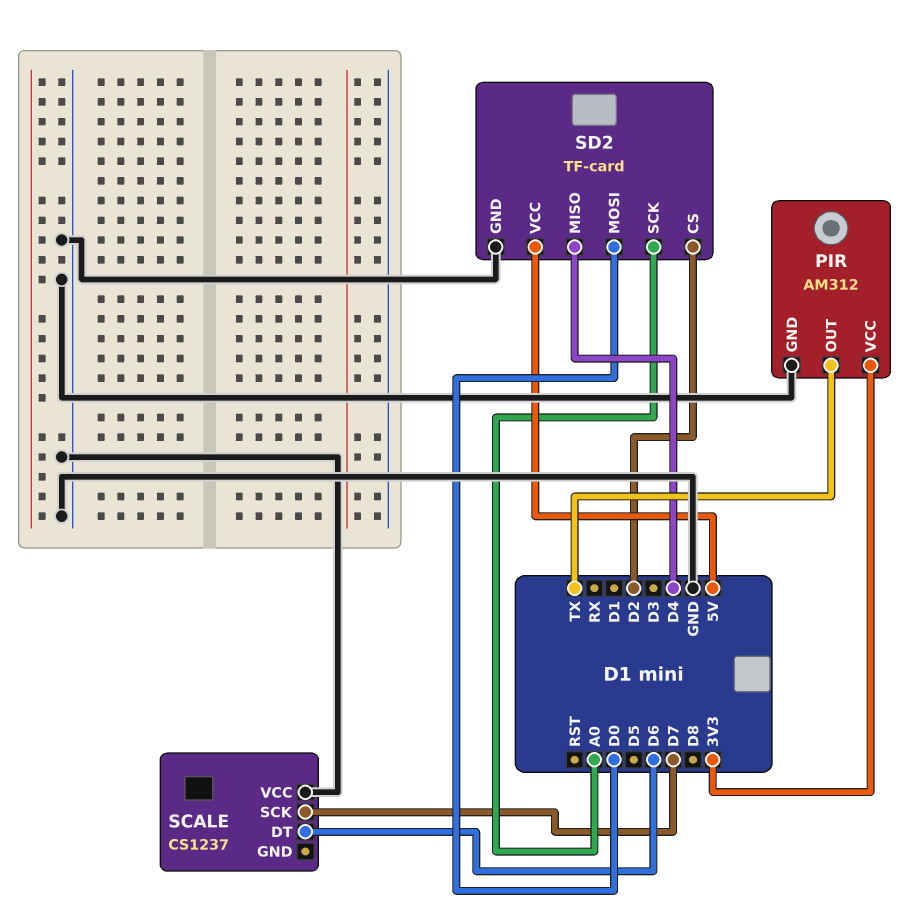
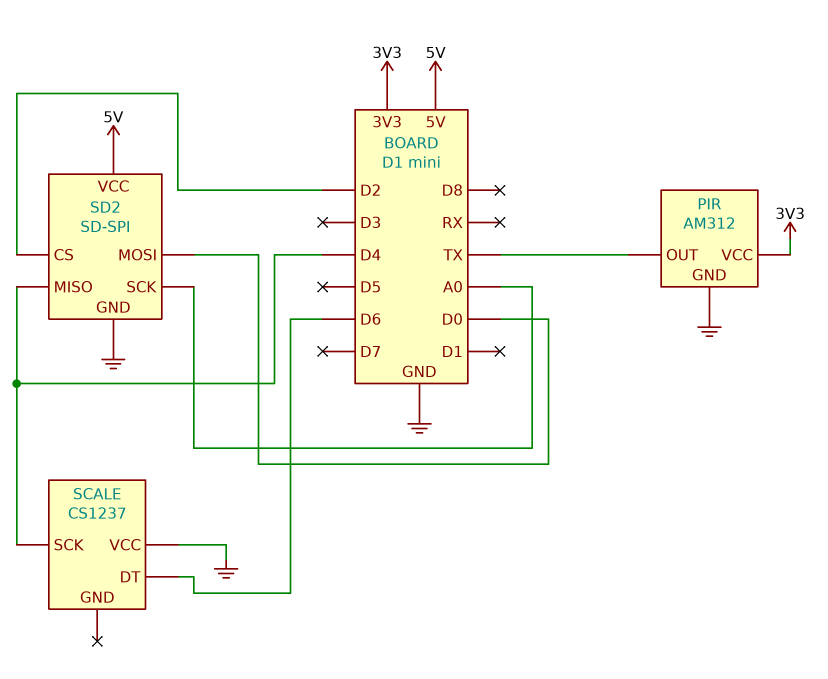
SCALE pin SCK: D7 -> D4
SD2: TF-card -> SD-SPI

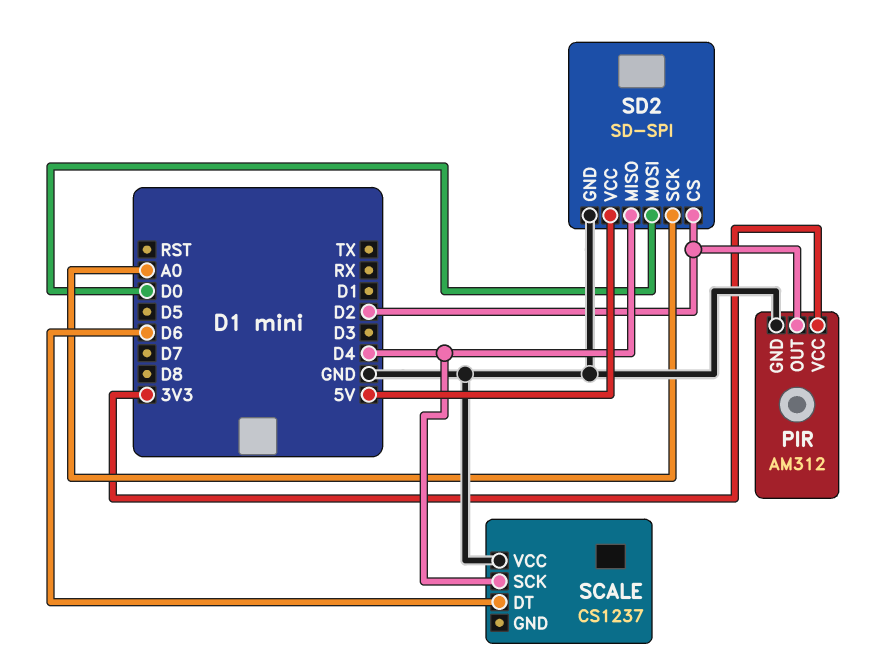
PIR pin OUT: TX -> D2

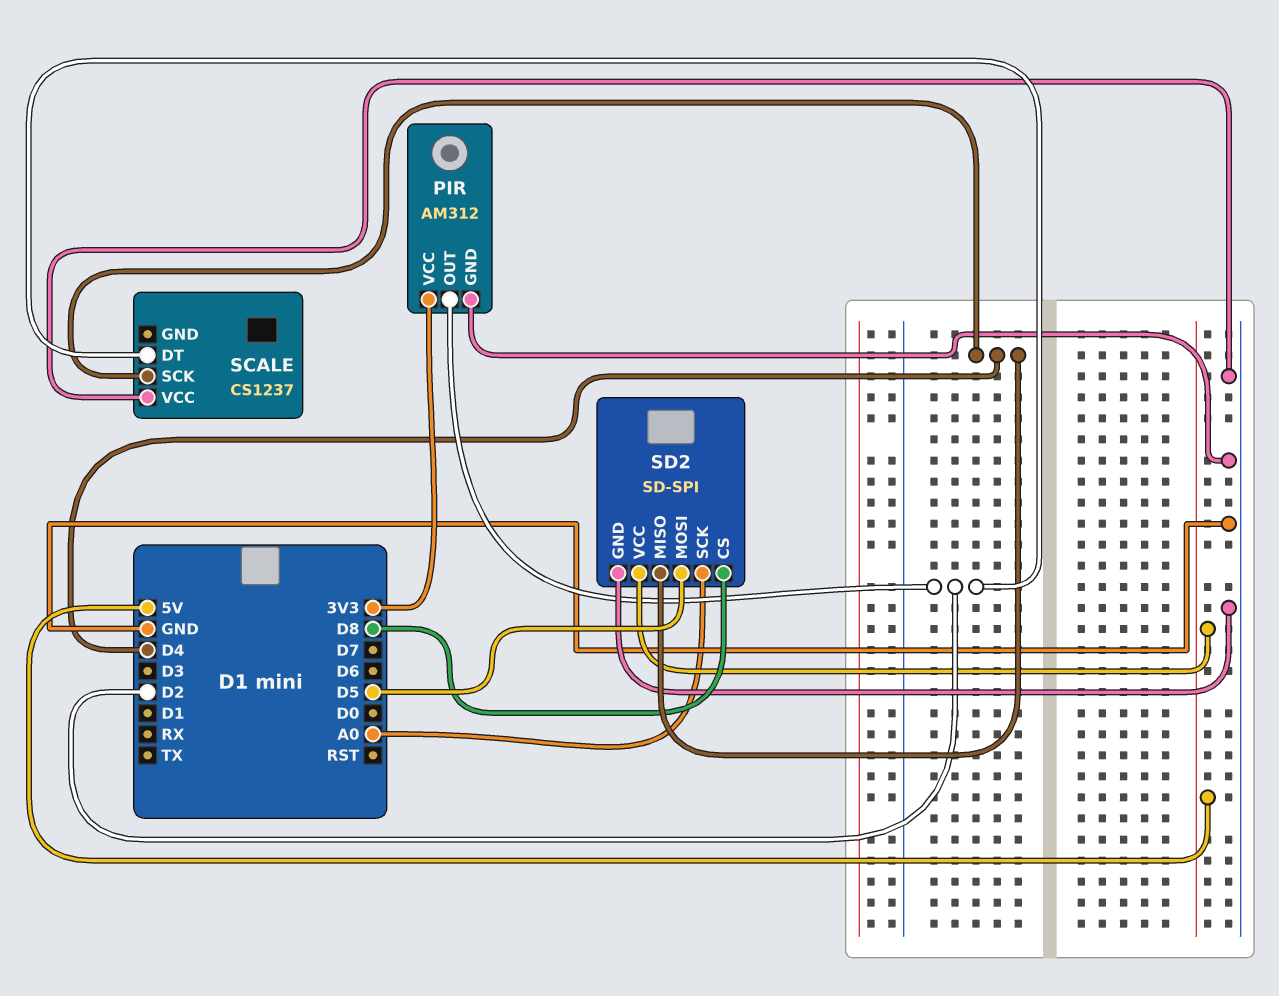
SCALE pin DT: D6 -> D2
SD2 pin CS: D2 -> D8
SD2 pin MOSI: D0 -> D5

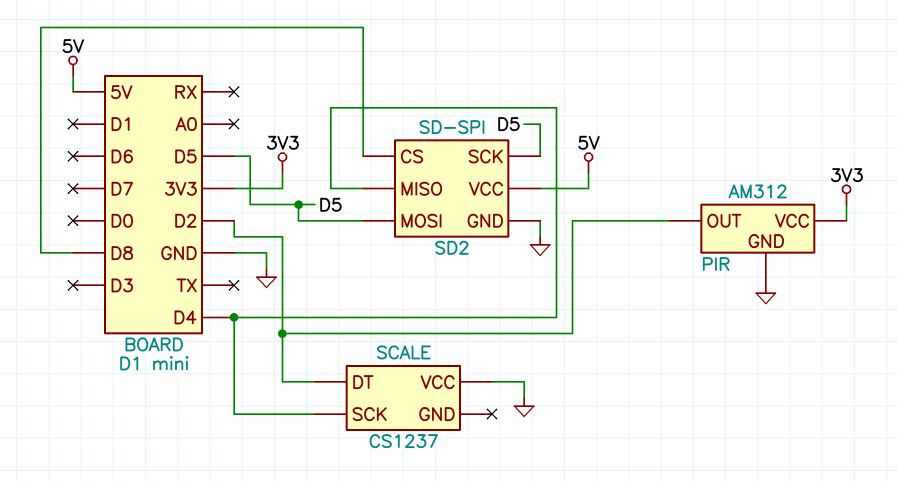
SD2 pin SCK: A0 -> D5

